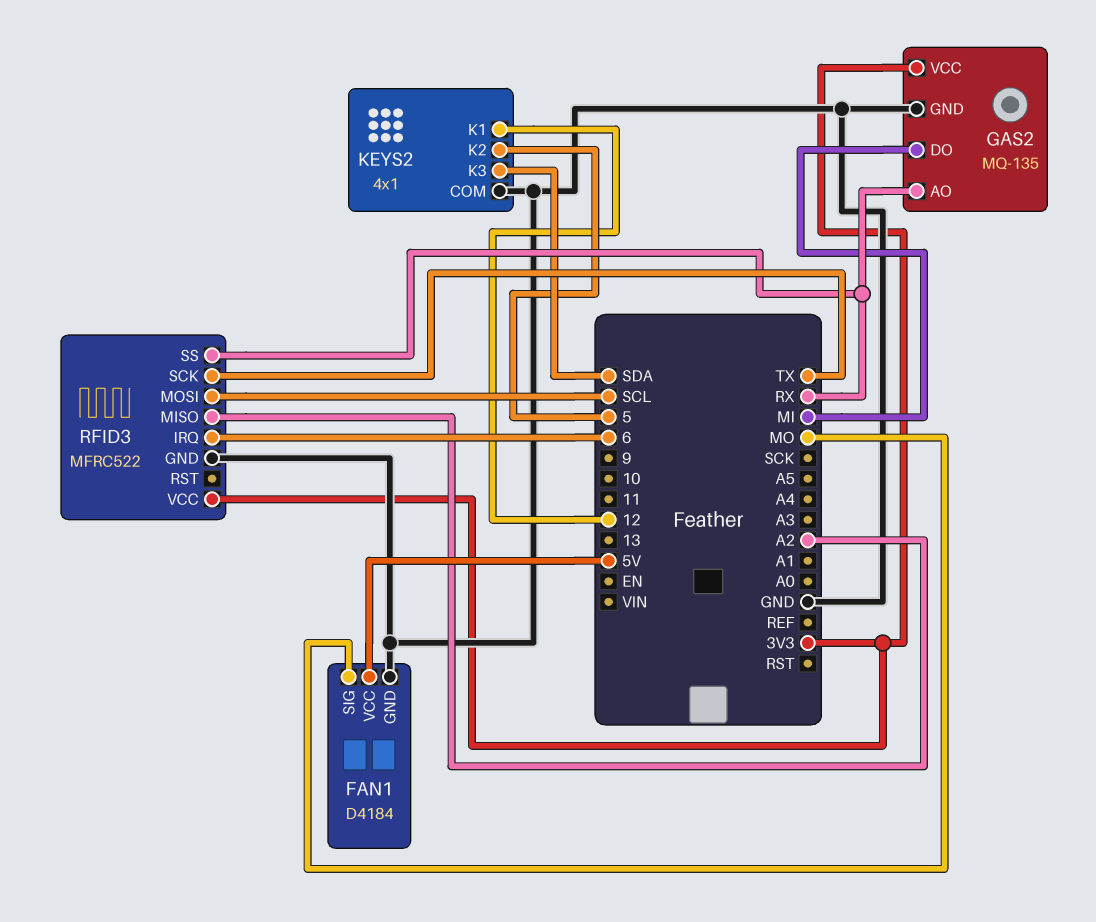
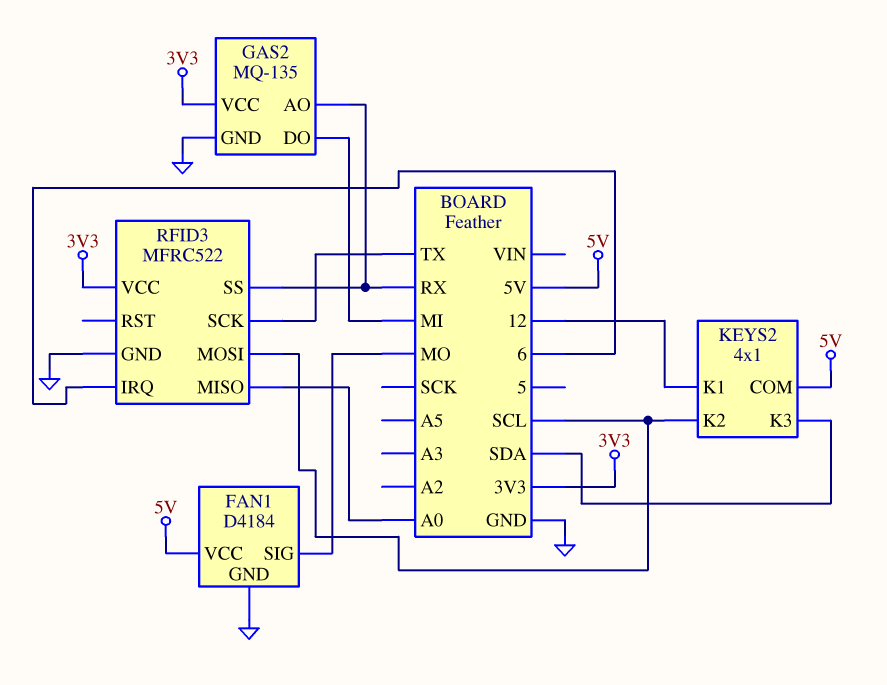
KEYS2 pin COM: GND -> 5V
KEYS2 pin K2: 5 -> SCL
RFID3 pin MISO: A2 -> A0

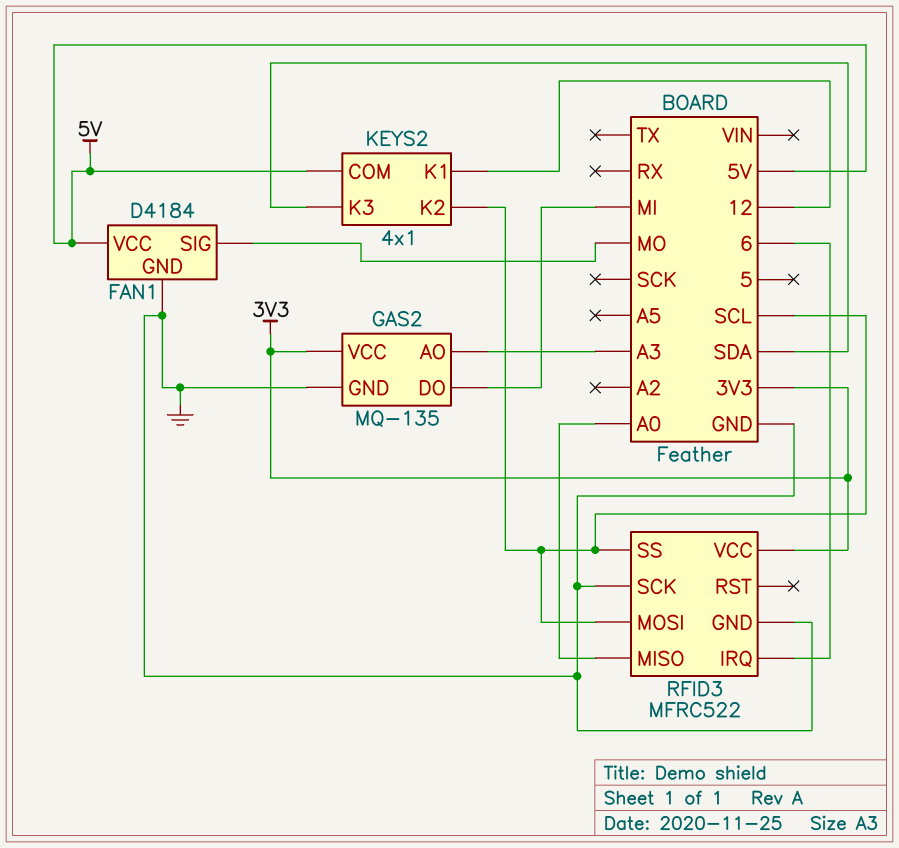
GAS2 pin AO: RX -> A3
RFID3 pin SCK: TX -> GND
RFID3 pin SS: RX -> SCL

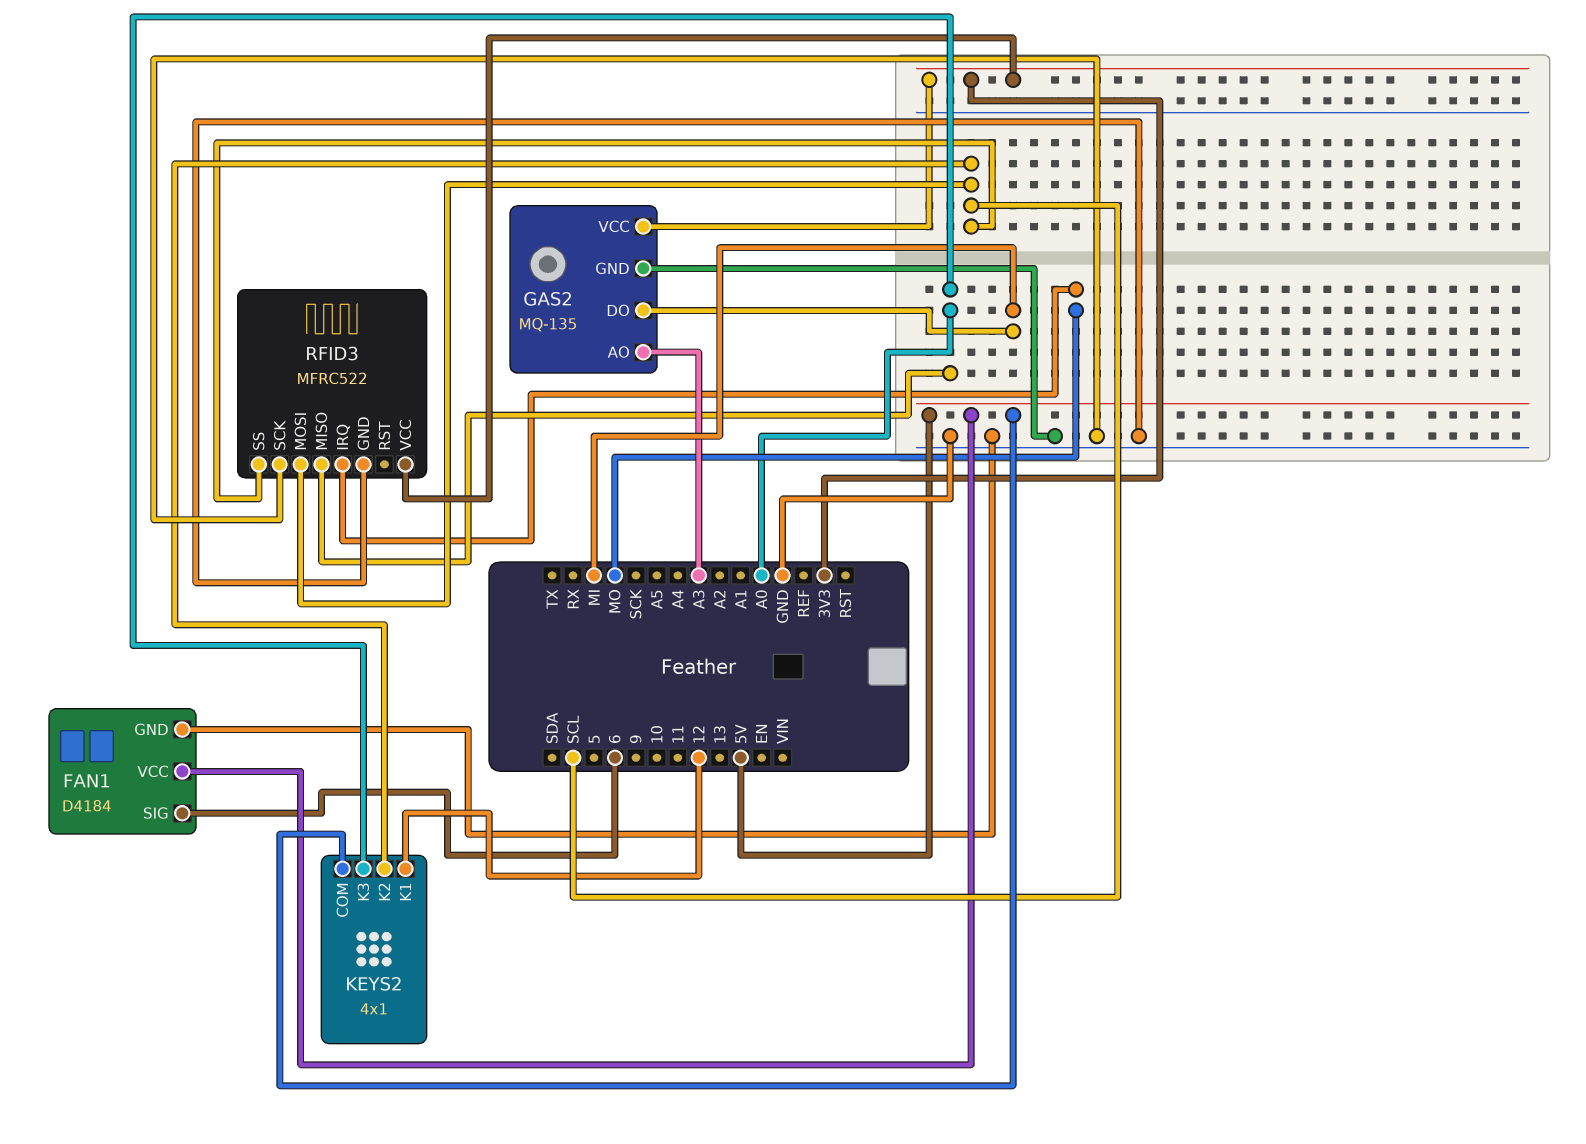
FAN1 pin SIG: MO -> 6
KEYS2 pin K3: SDA -> A0
RFID3 pin IRQ: 6 -> MO

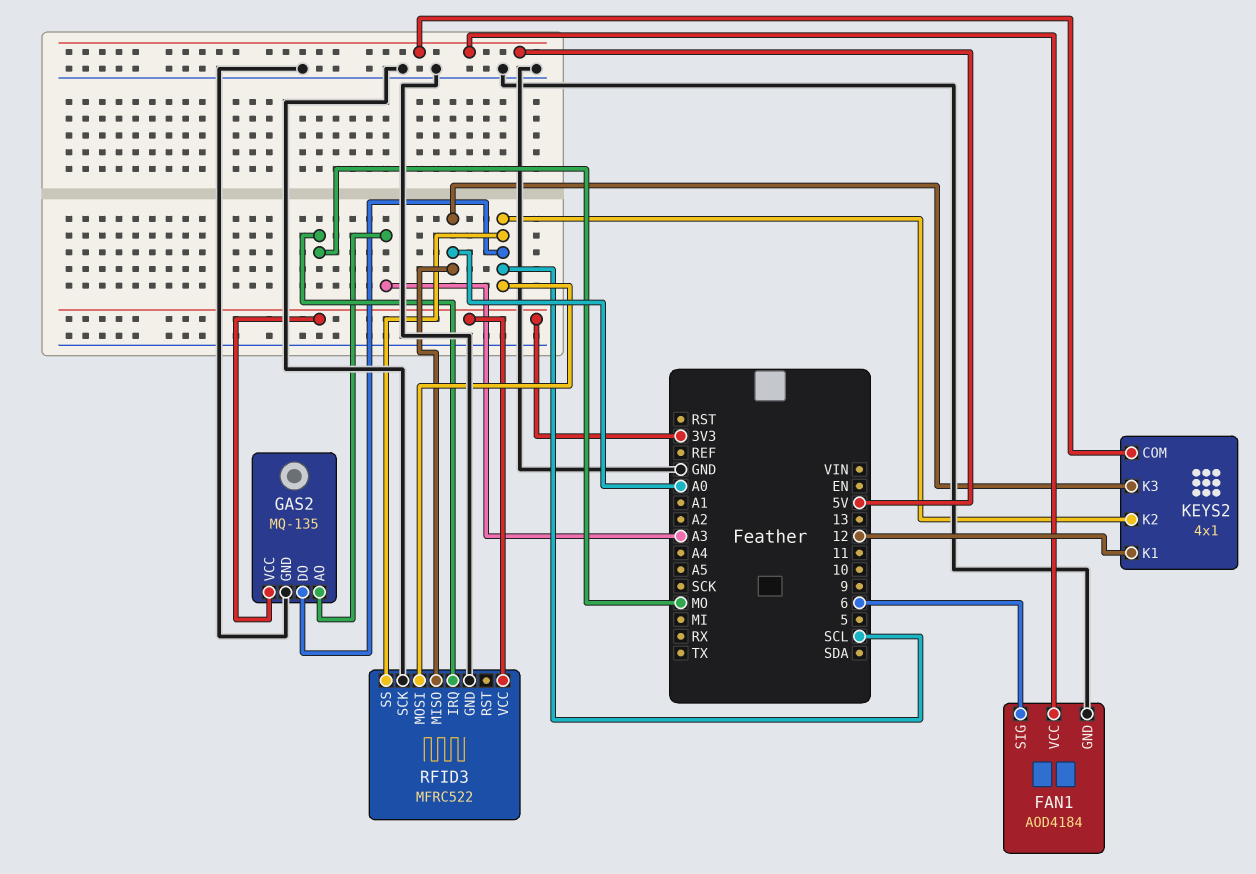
FAN1: D4184 -> AOD4184
GAS2 pin DO: MI -> SCL

